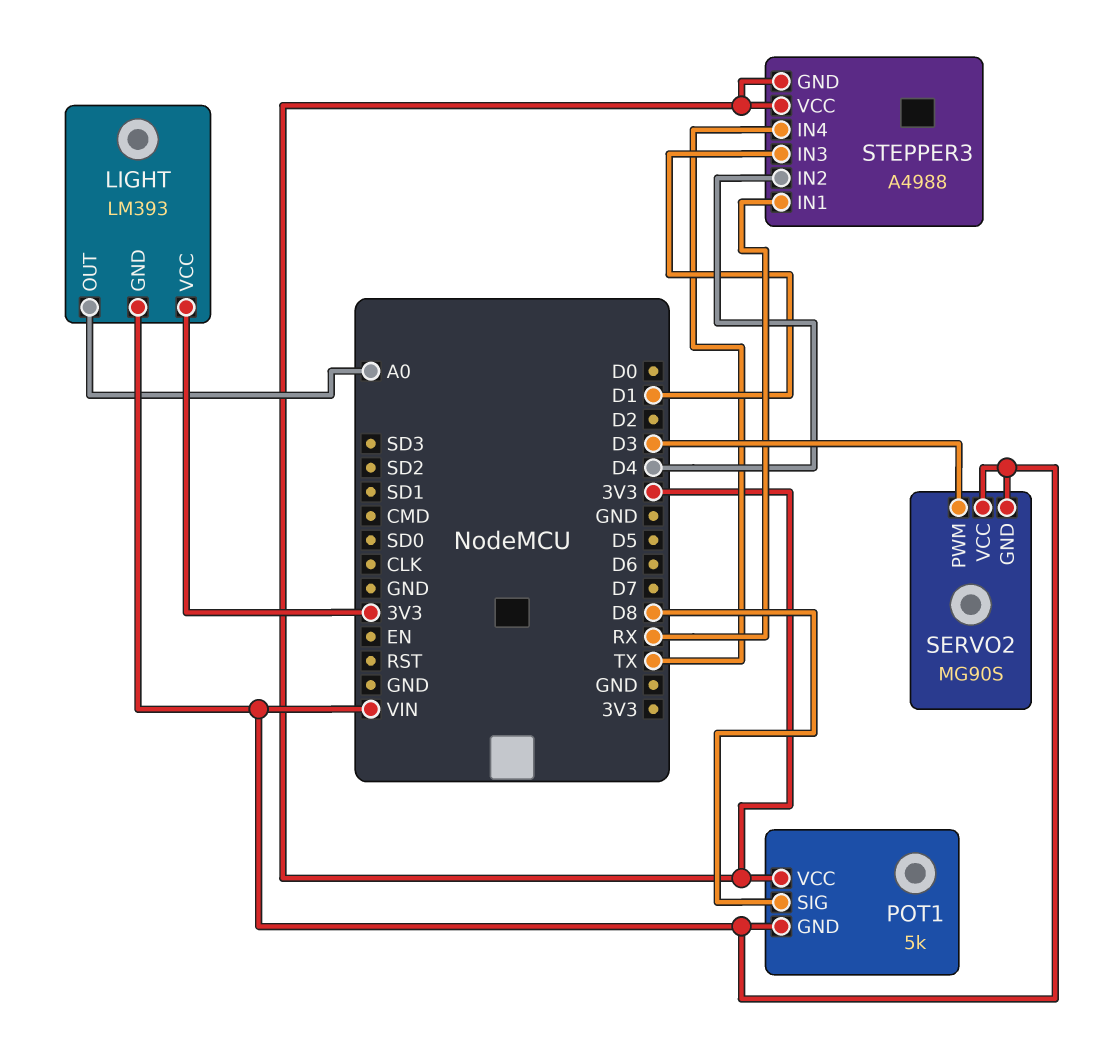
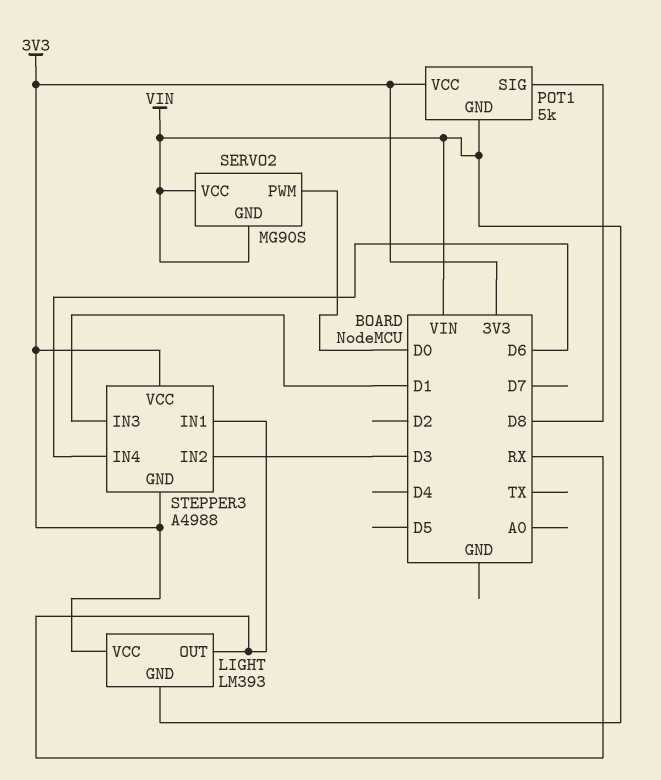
LIGHT pin OUT: A0 -> RX
SERVO2 pin PWM: D3 -> D0
STEPPER3 pin IN2: D4 -> D3
STEPPER3 pin IN4: TX -> D6

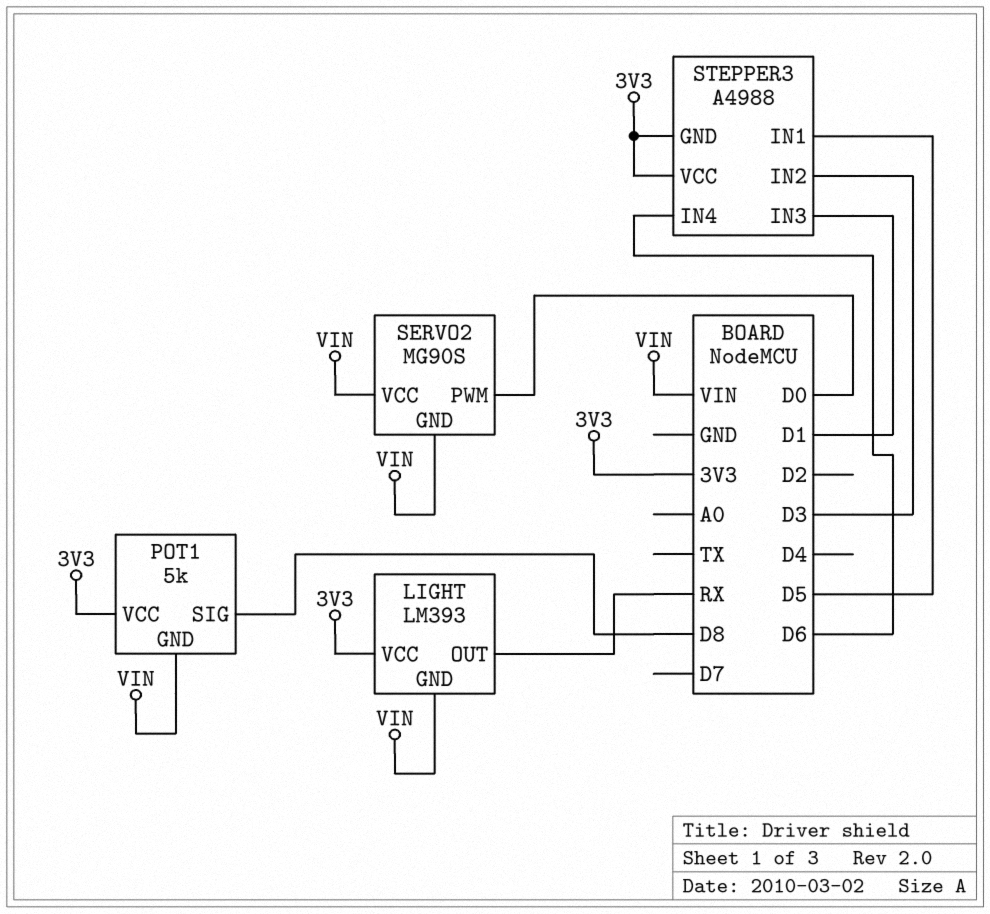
STEPPER3 pin IN1: RX -> D5

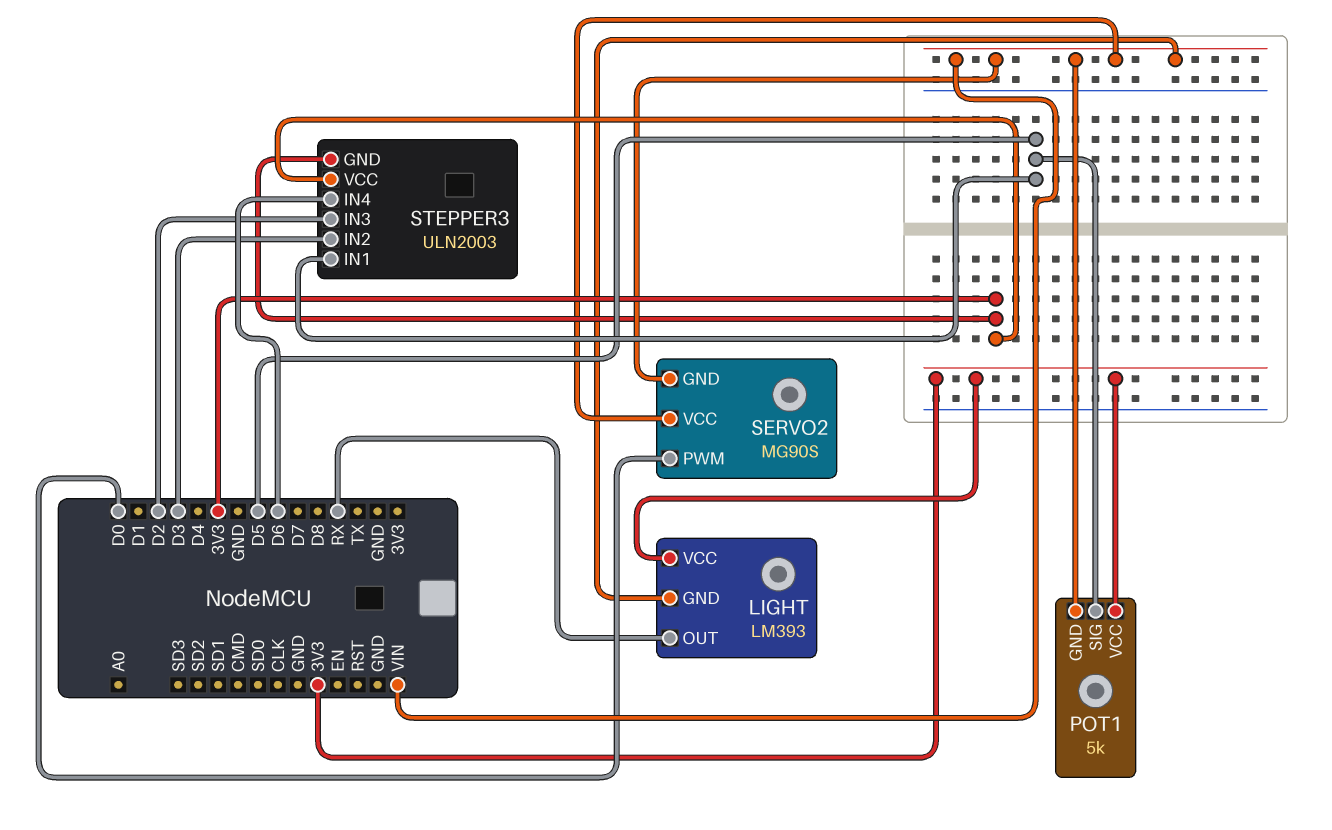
POT1 pin SIG: D8 -> D5
STEPPER3: A4988 -> ULN2003
STEPPER3 pin IN3: D1 -> D2

